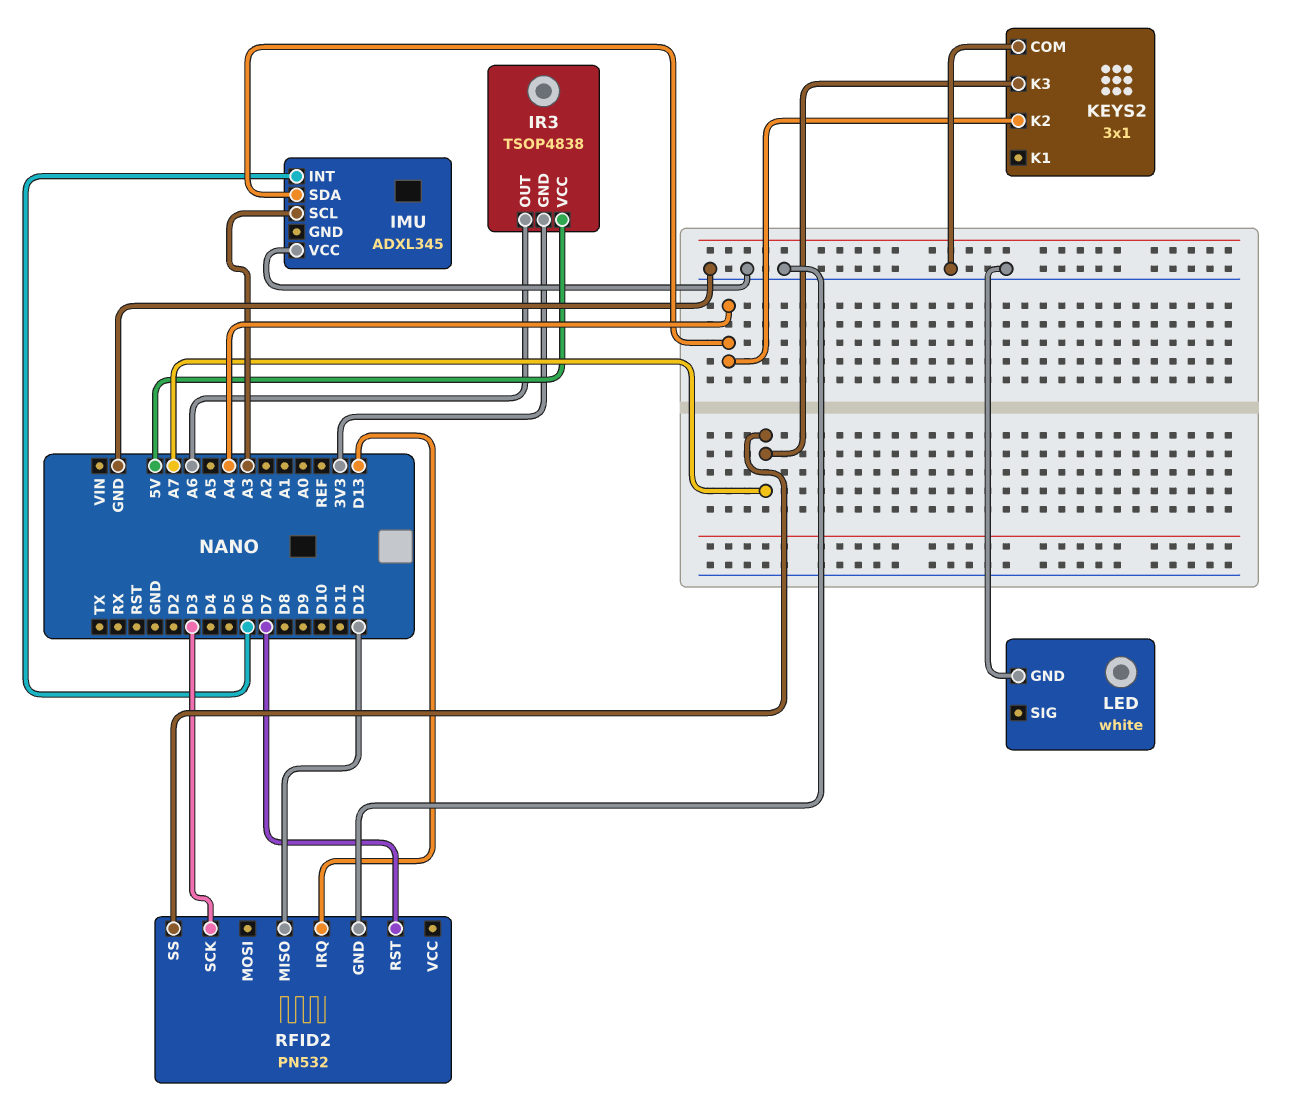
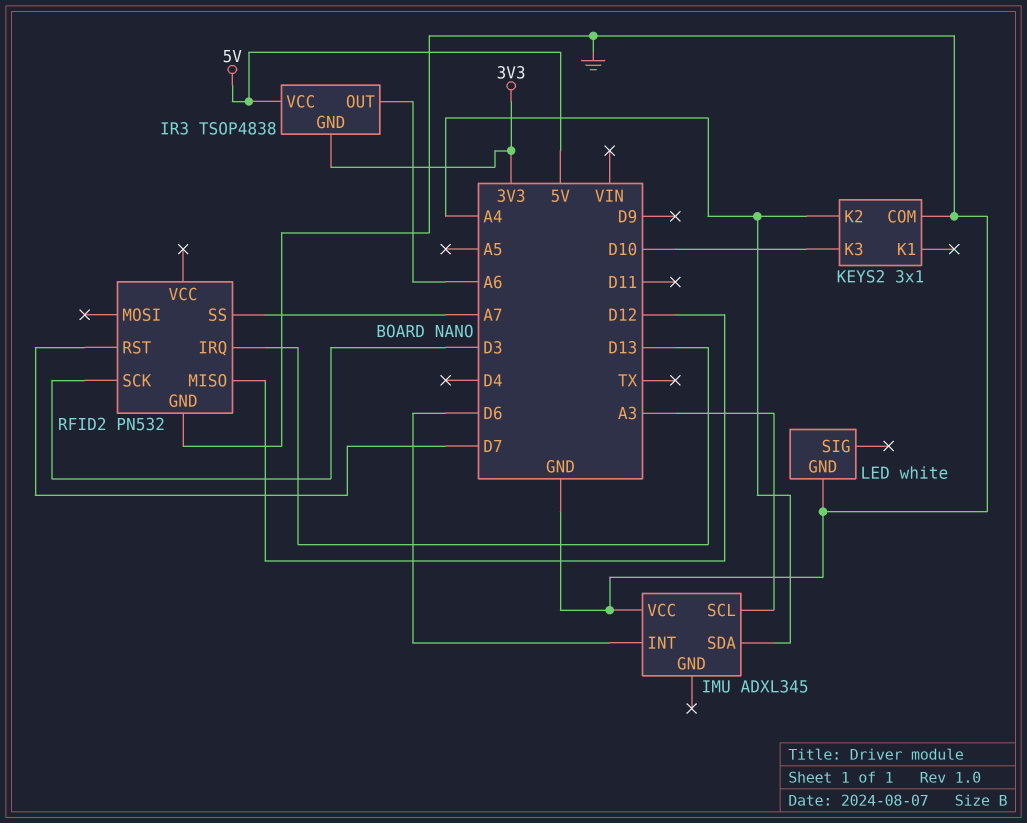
KEYS2 pin K3: A7 -> D10

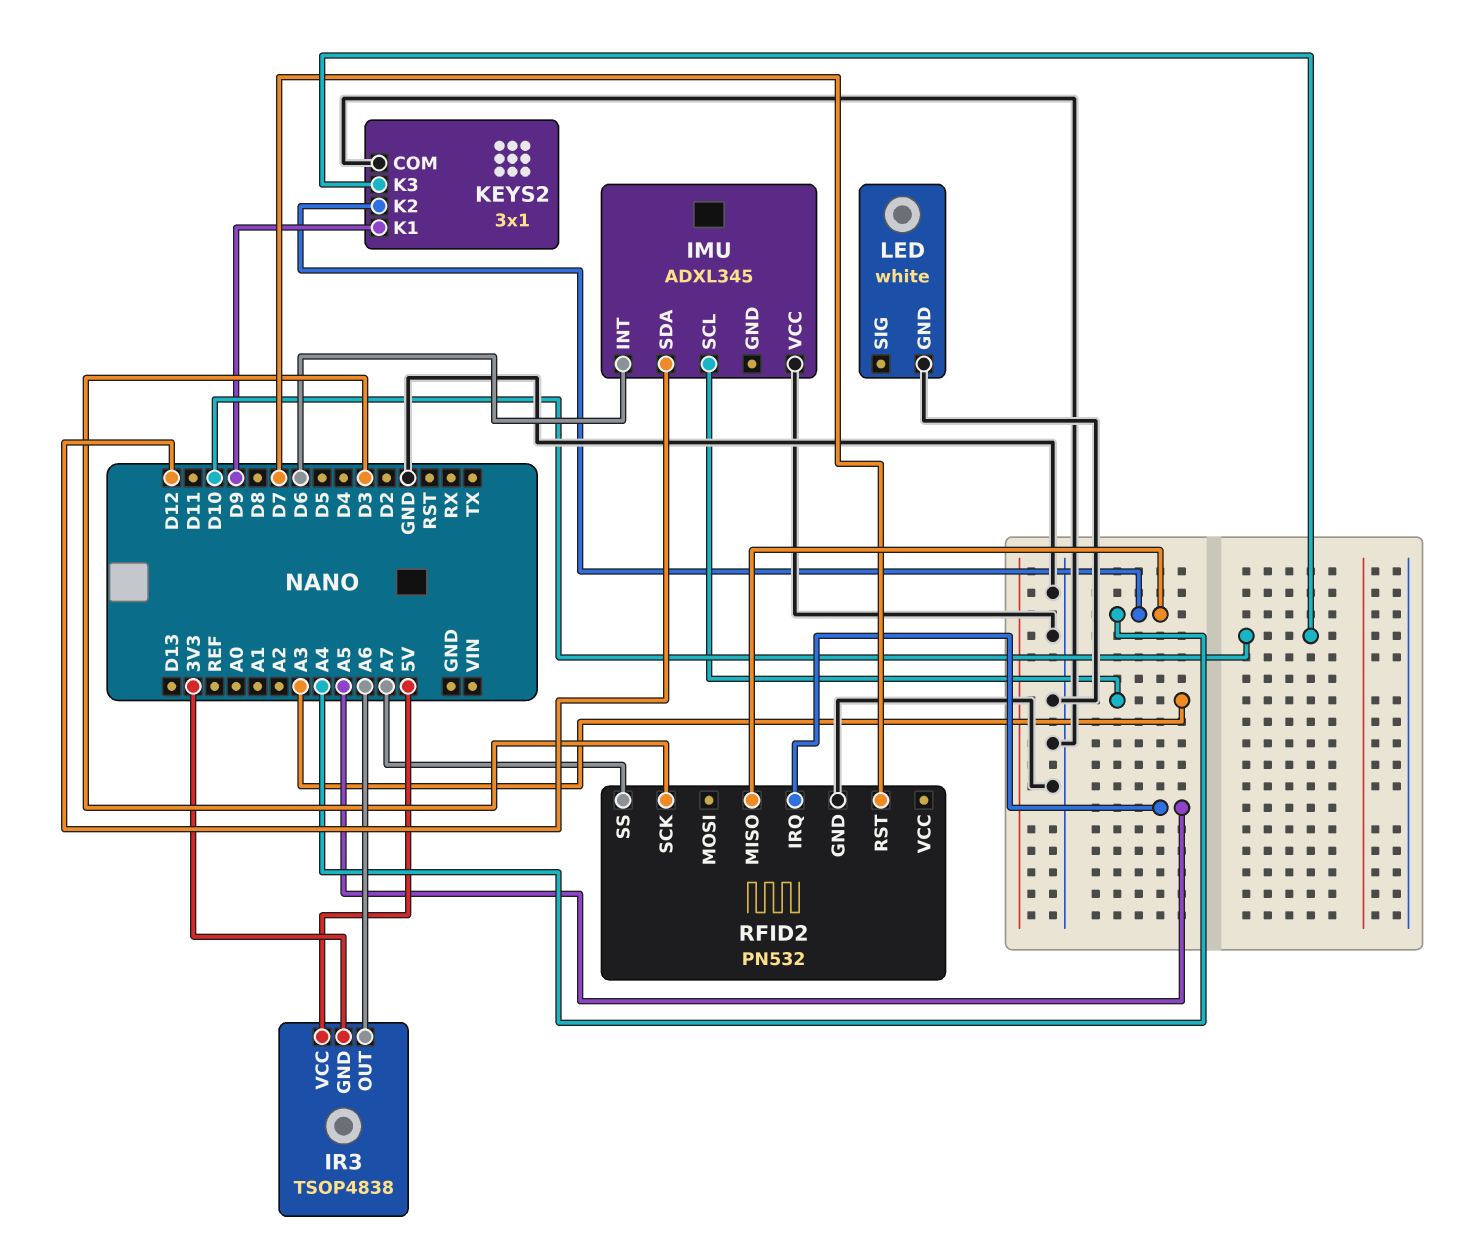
IMU pin SDA: A4 -> D12
KEYS2 pin K1: none -> D9
RFID2 pin IRQ: D13 -> A5
RFID2 pin MISO: D12 -> A4

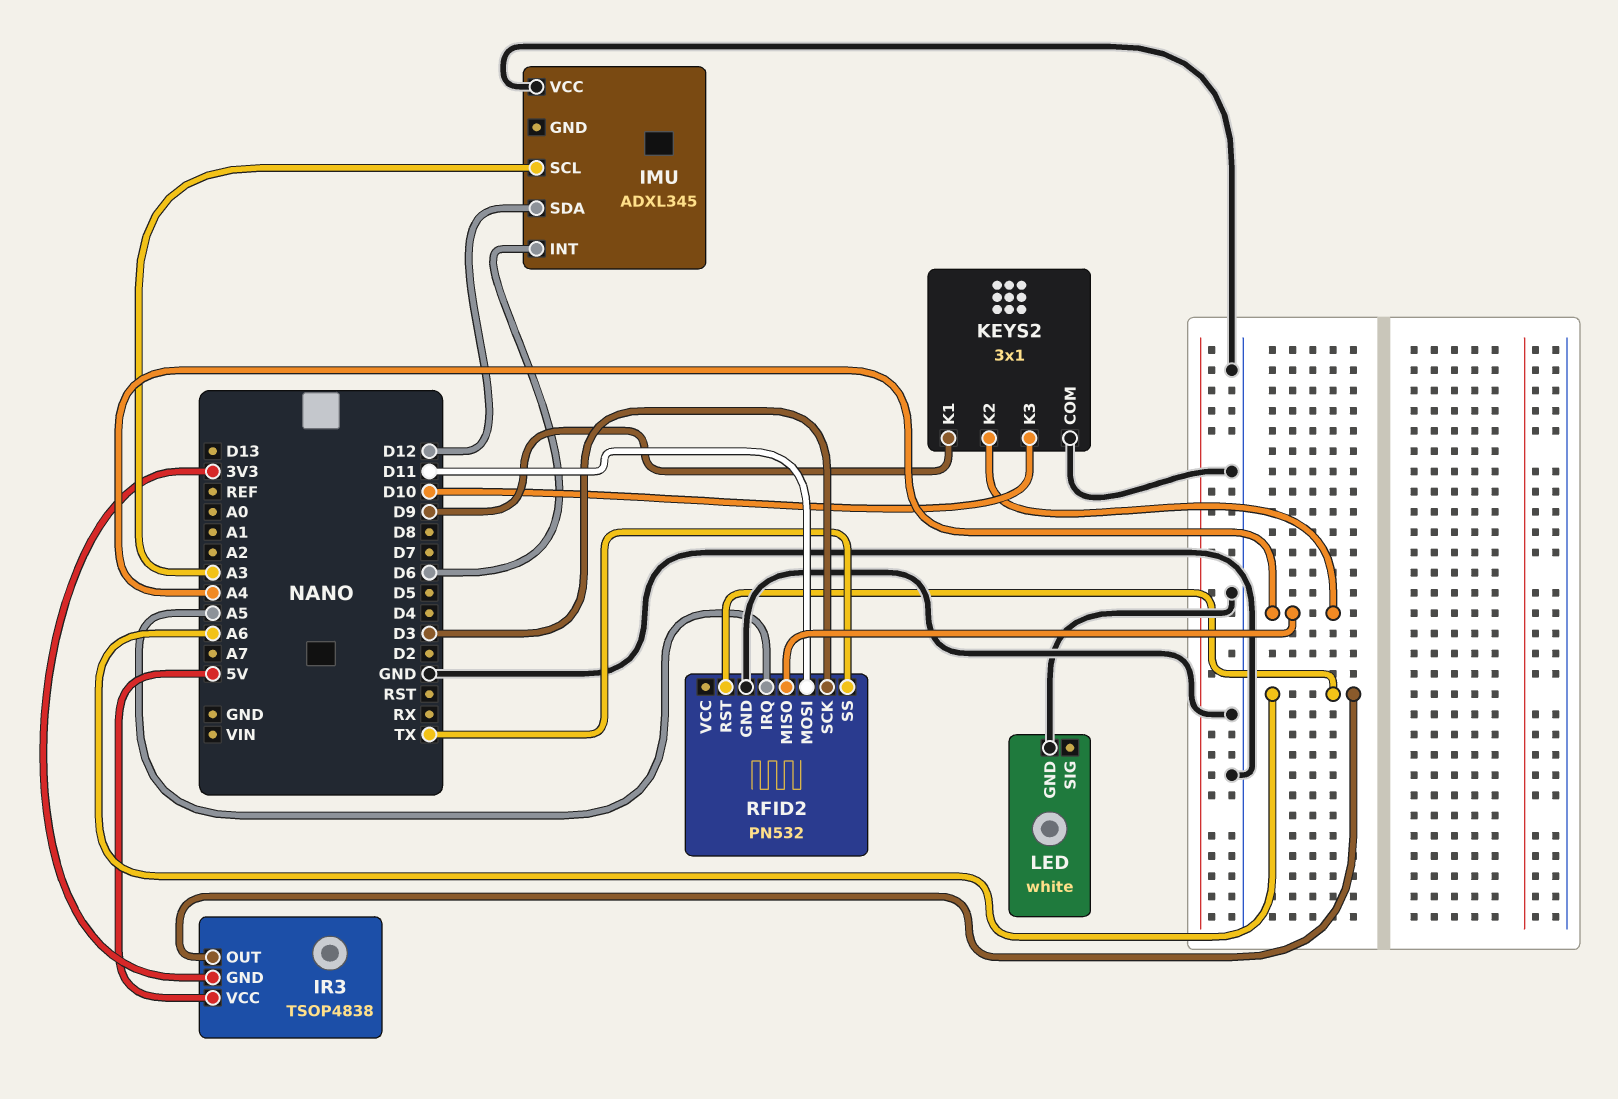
RFID2 pin MOSI: none -> D11
RFID2 pin RST: D7 -> A6
RFID2 pin SS: A7 -> TX

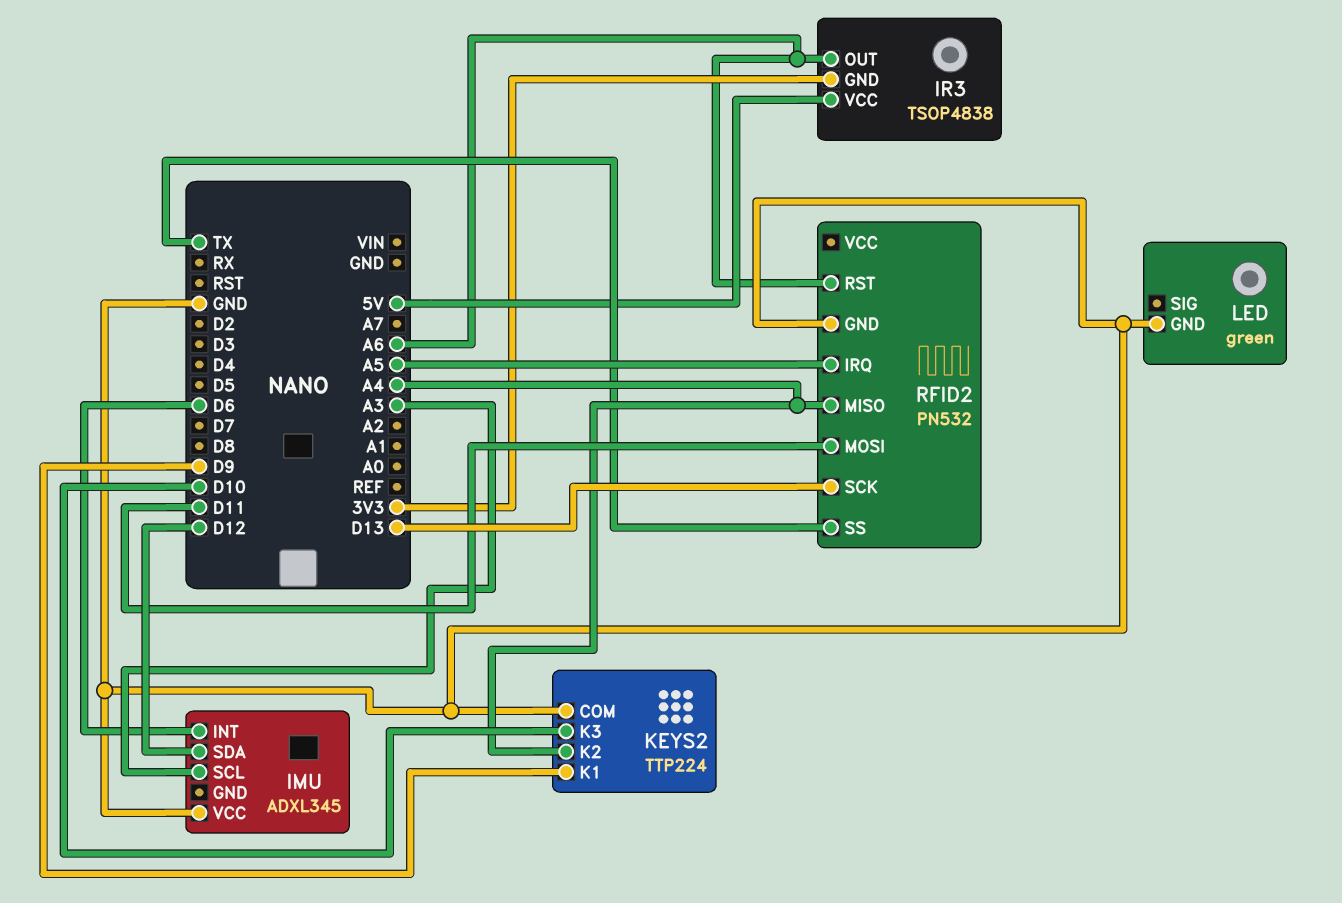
KEYS2: 3x1 -> TTP224
LED: white -> green
RFID2 pin SCK: D3 -> D13

